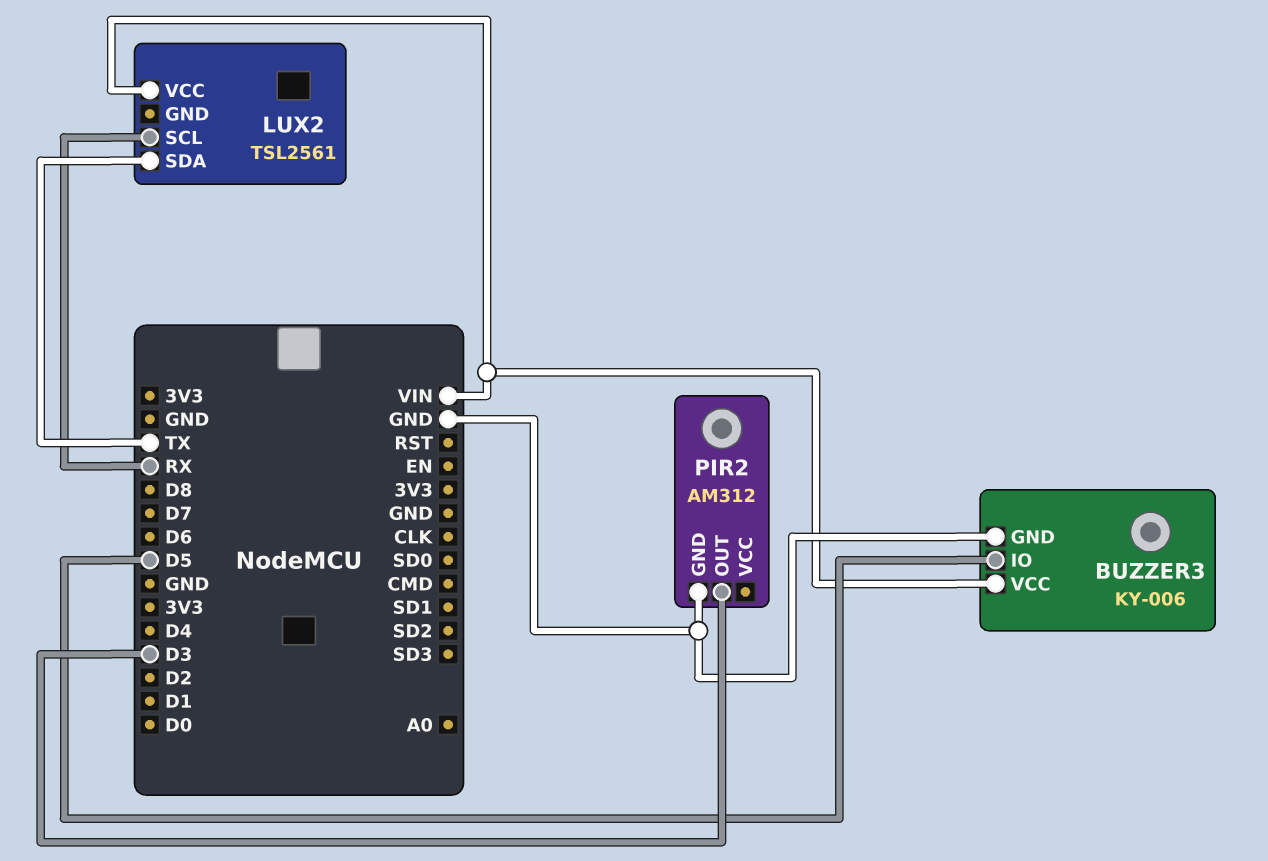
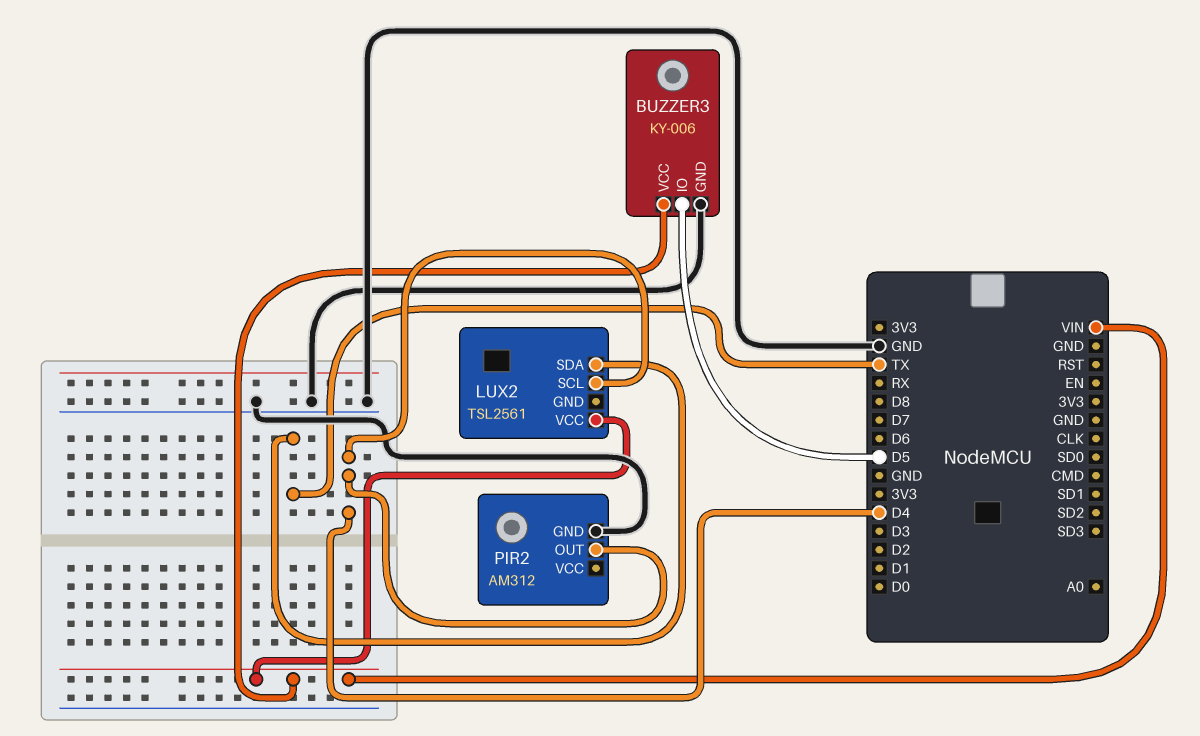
LUX2 pin SCL: RX -> D4
PIR2 pin OUT: D3 -> D4

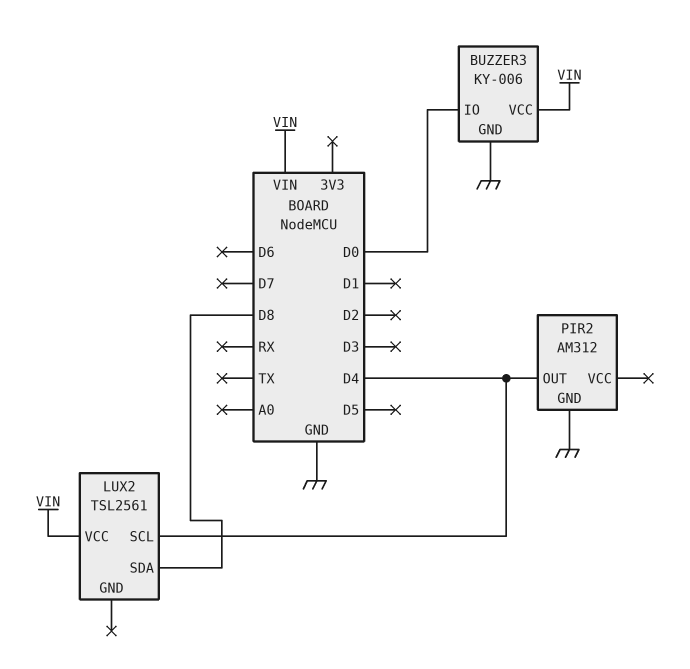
BUZZER3 pin IO: D5 -> D0
LUX2 pin SDA: TX -> D8

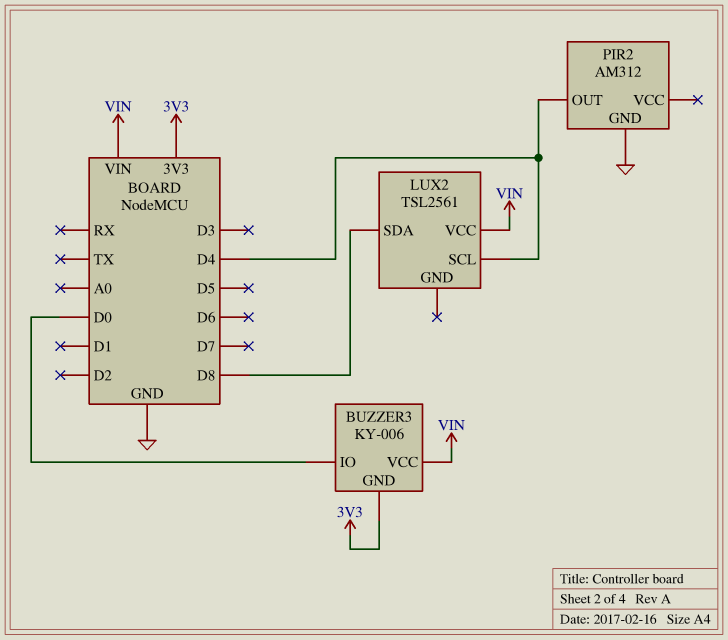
BUZZER3 pin GND: GND -> 3V3

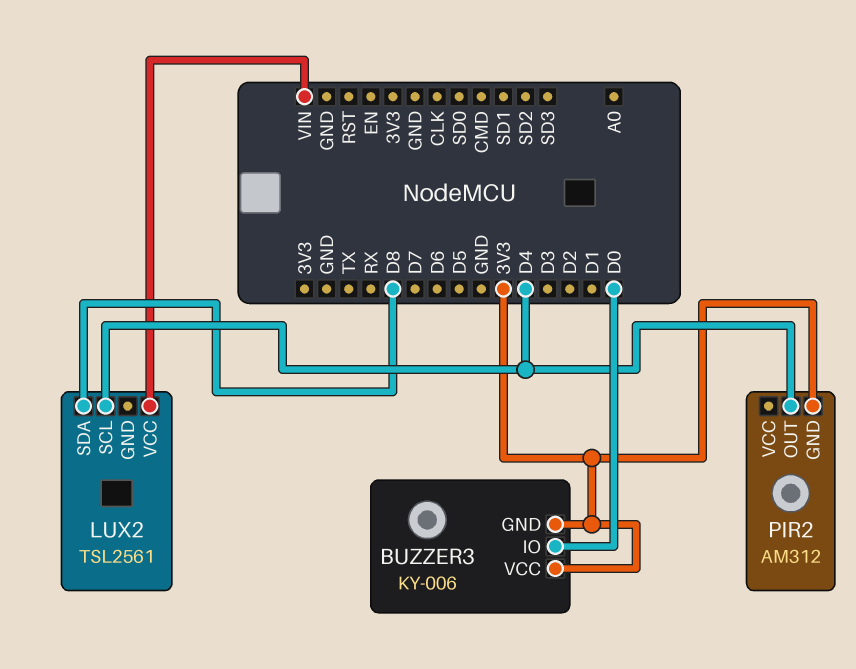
BUZZER3 pin VCC: VIN -> 3V3
PIR2 pin GND: GND -> 3V3

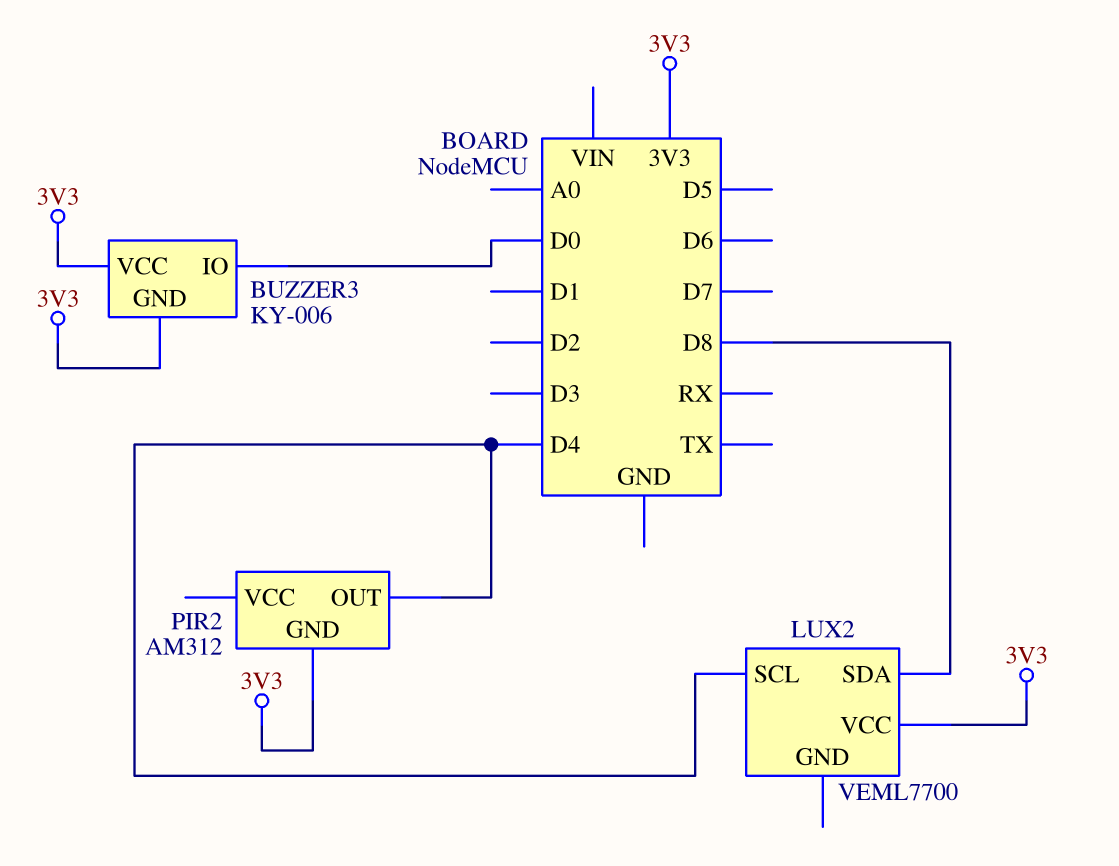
LUX2: TSL2561 -> VEML7700
LUX2 pin VCC: VIN -> 3V3

